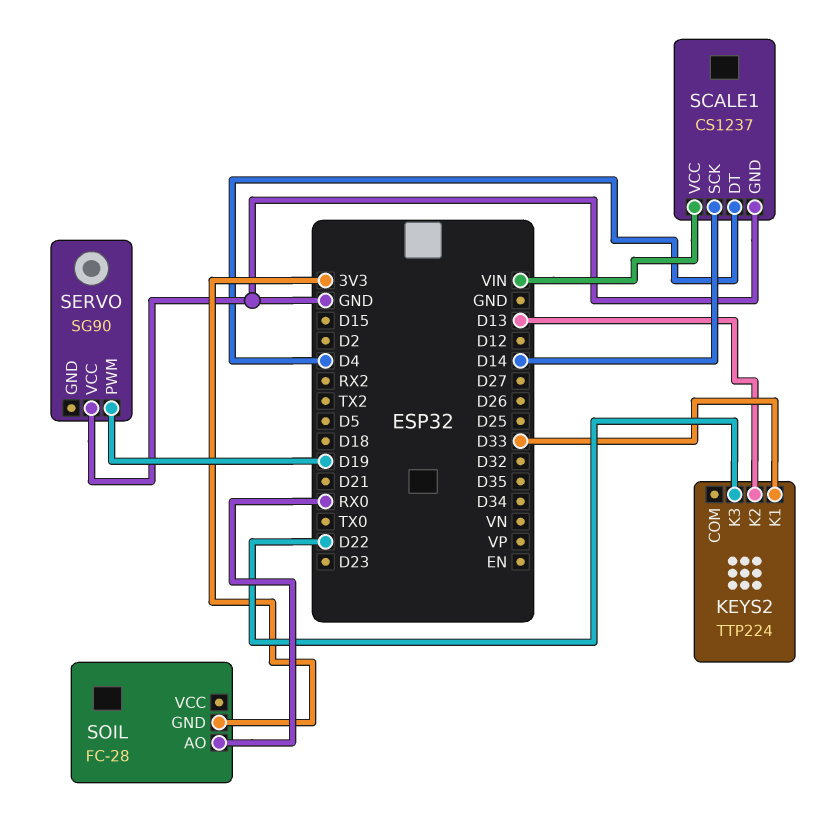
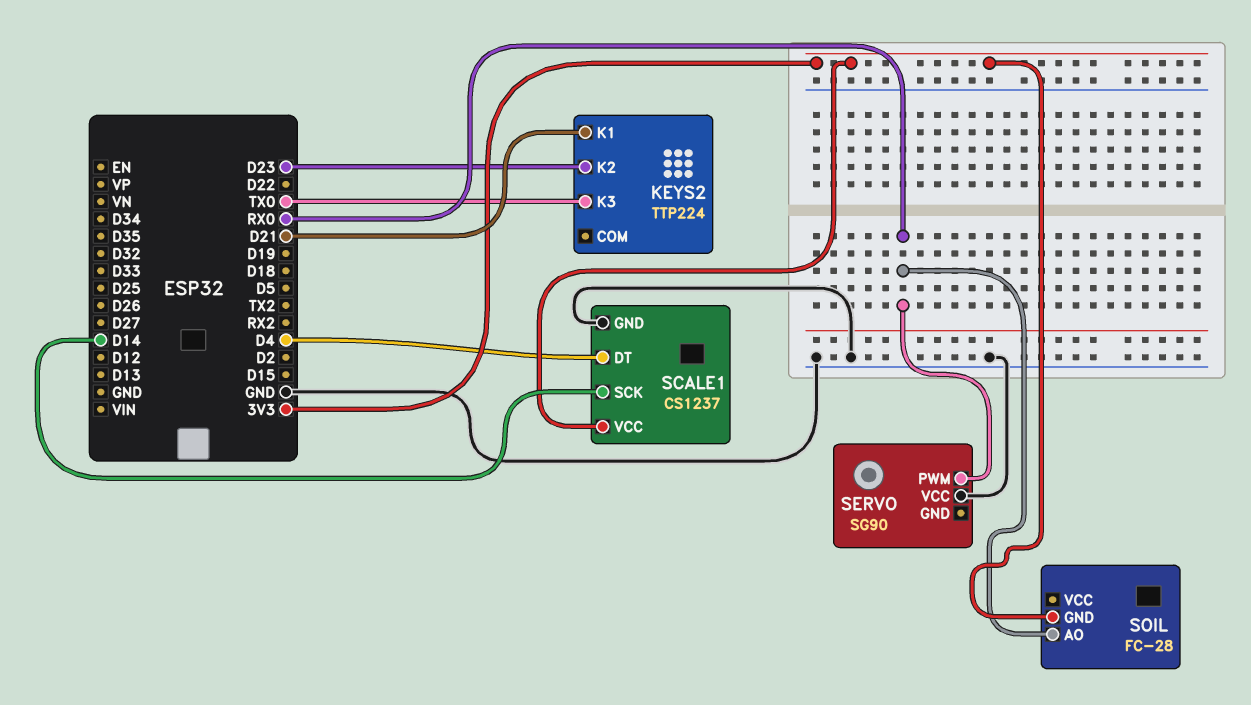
KEYS2 pin K1: D33 -> D21
KEYS2 pin K2: D13 -> D23
KEYS2 pin K3: D22 -> TX0
SCALE1 pin VCC: VIN -> 3V3
SERVO pin PWM: D19 -> RX0

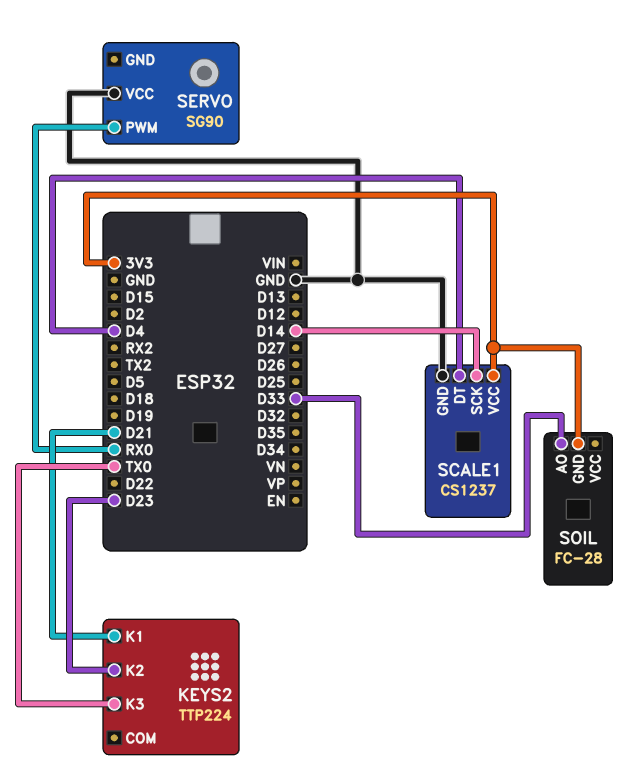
SOIL pin AO: RX0 -> D33

